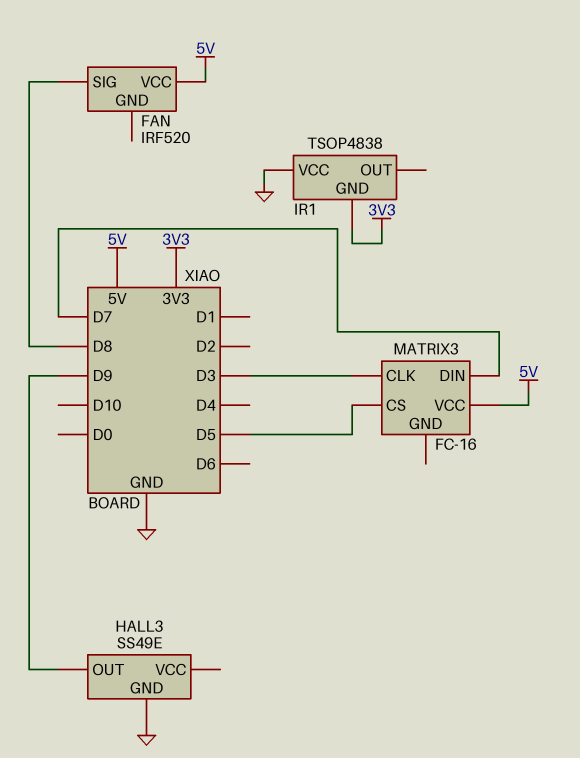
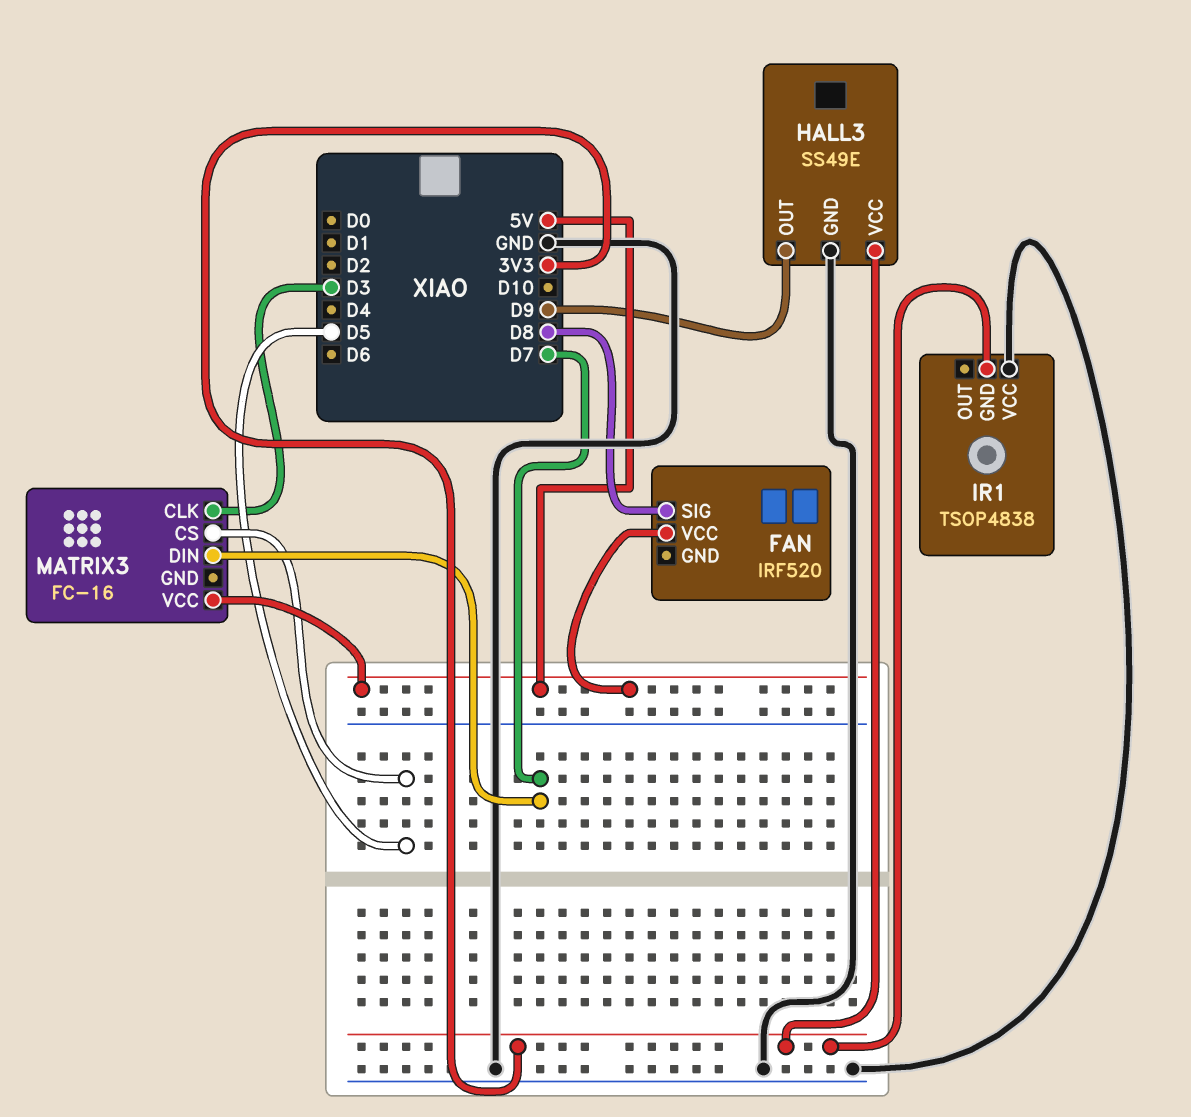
HALL3 pin VCC: none -> 3V3

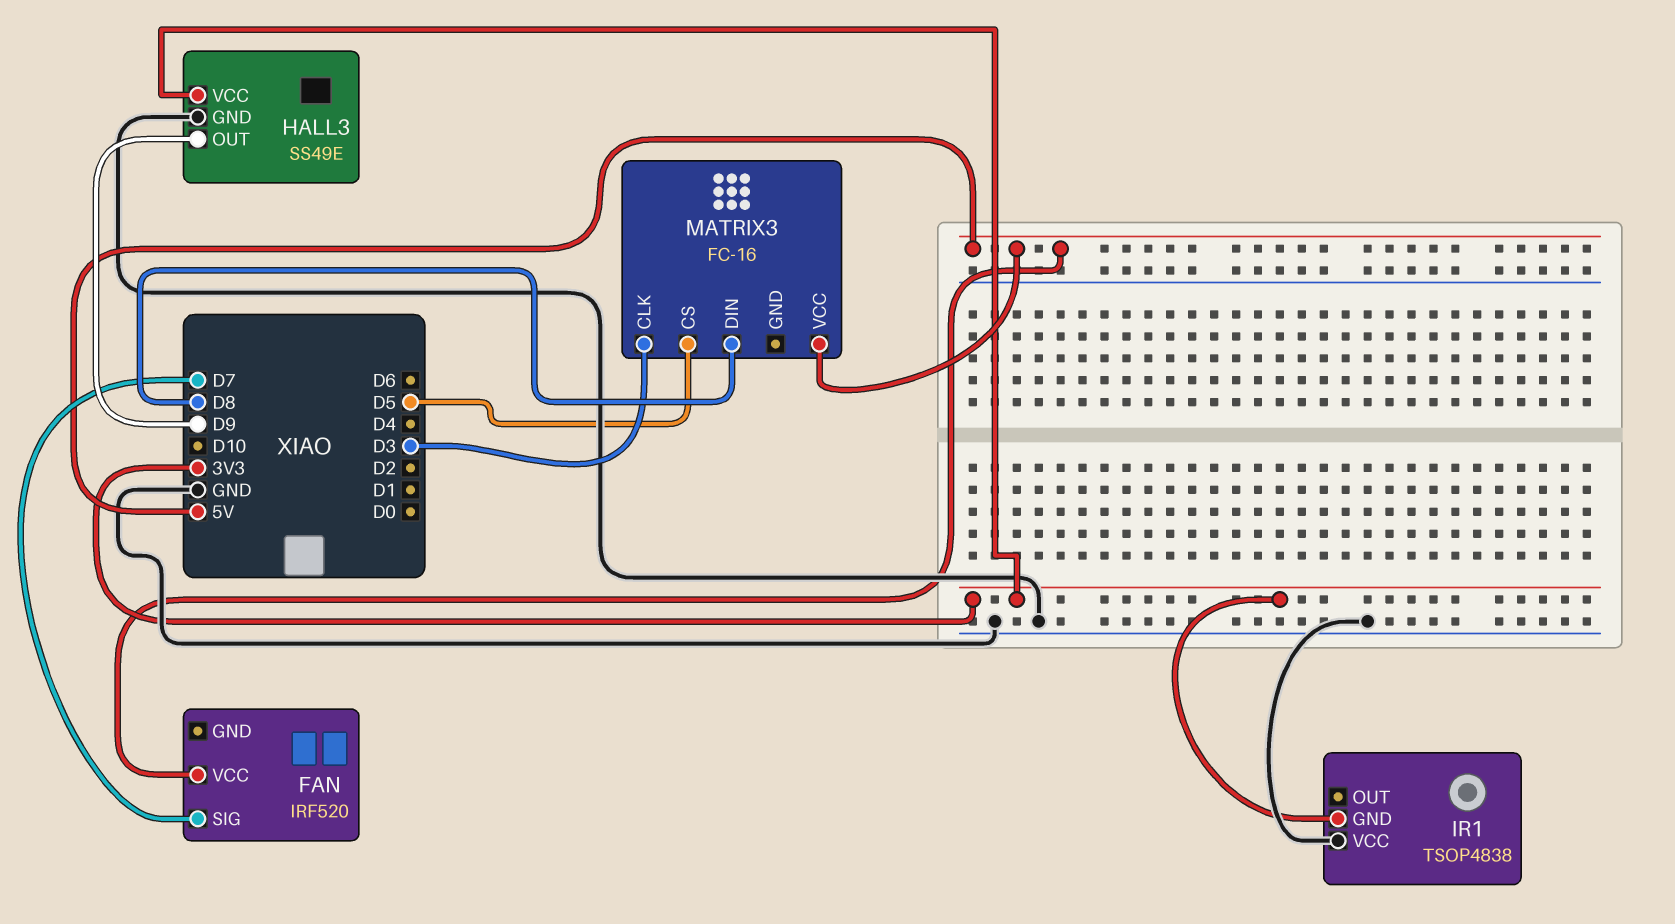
FAN pin SIG: D8 -> D7
MATRIX3 pin DIN: D7 -> D8

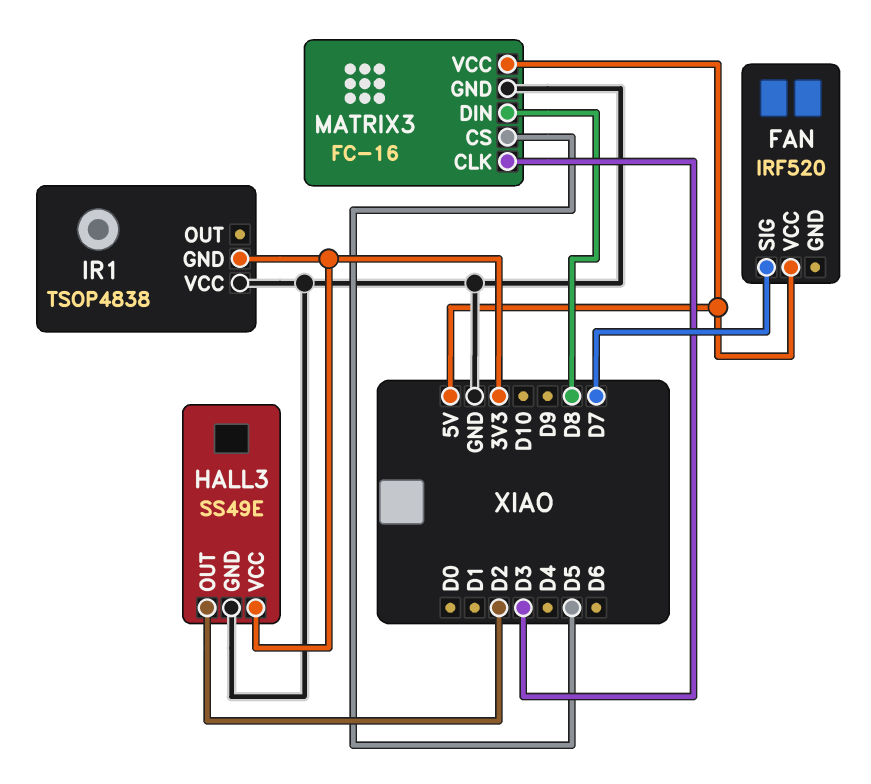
HALL3 pin OUT: D9 -> D2
MATRIX3 pin GND: none -> GND

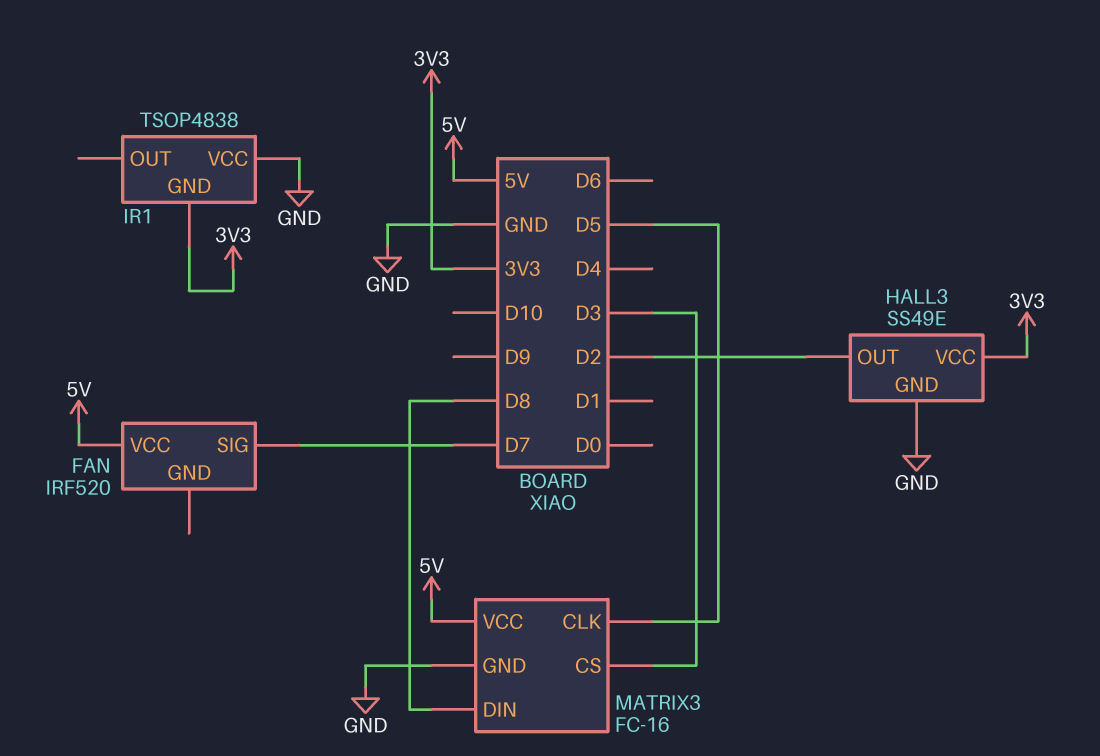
MATRIX3 pin CLK: D3 -> D5
MATRIX3 pin CS: D5 -> D3

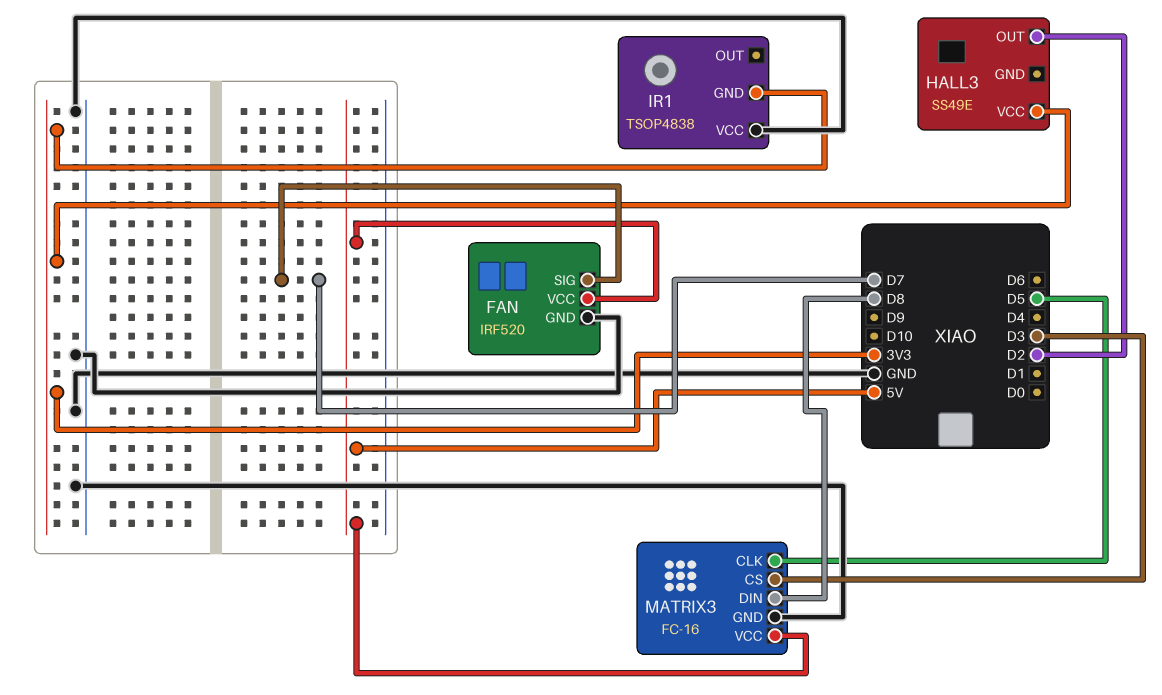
FAN pin GND: none -> GND
HALL3 pin GND: GND -> none

